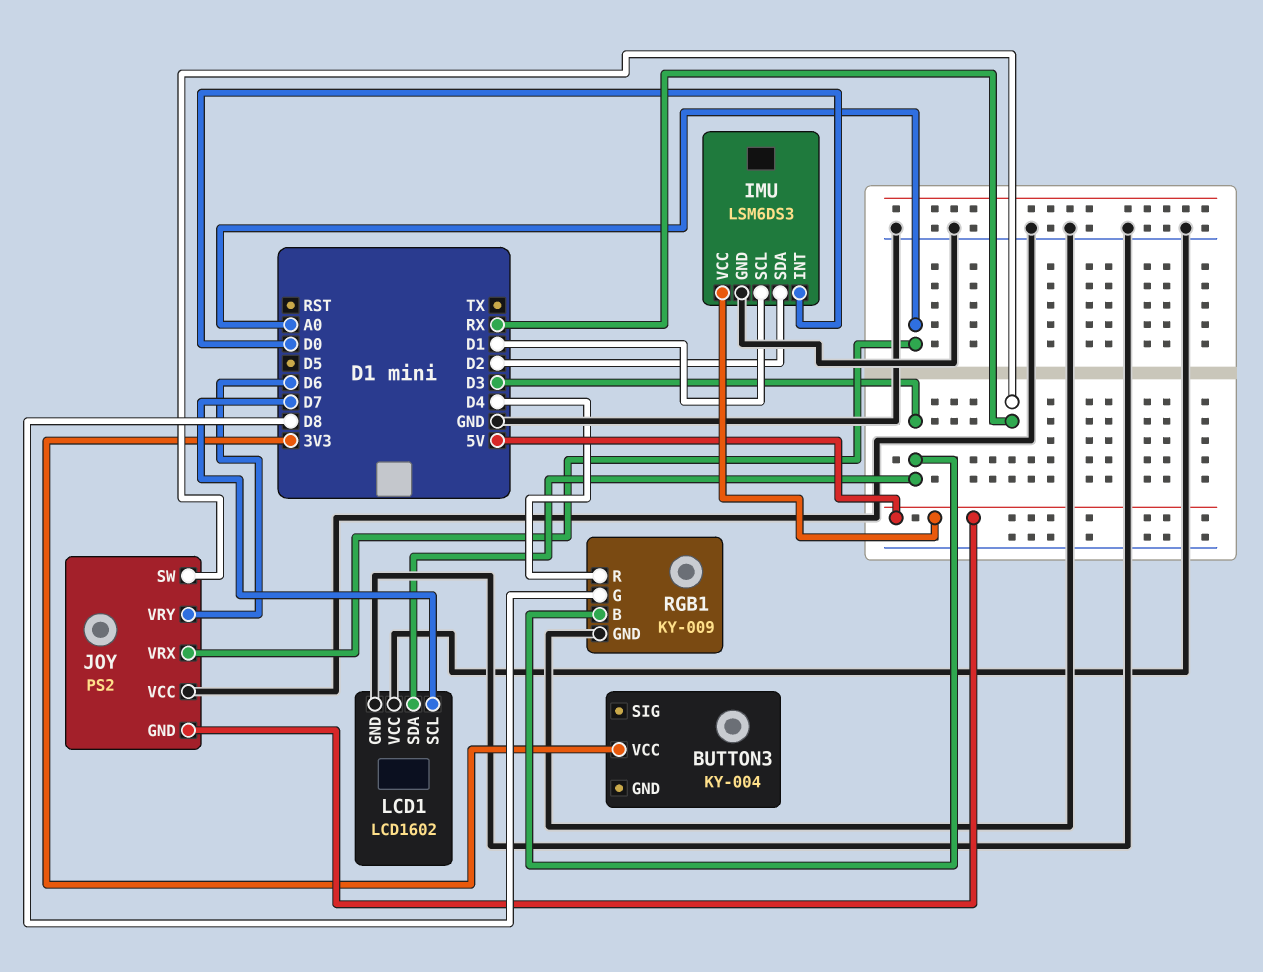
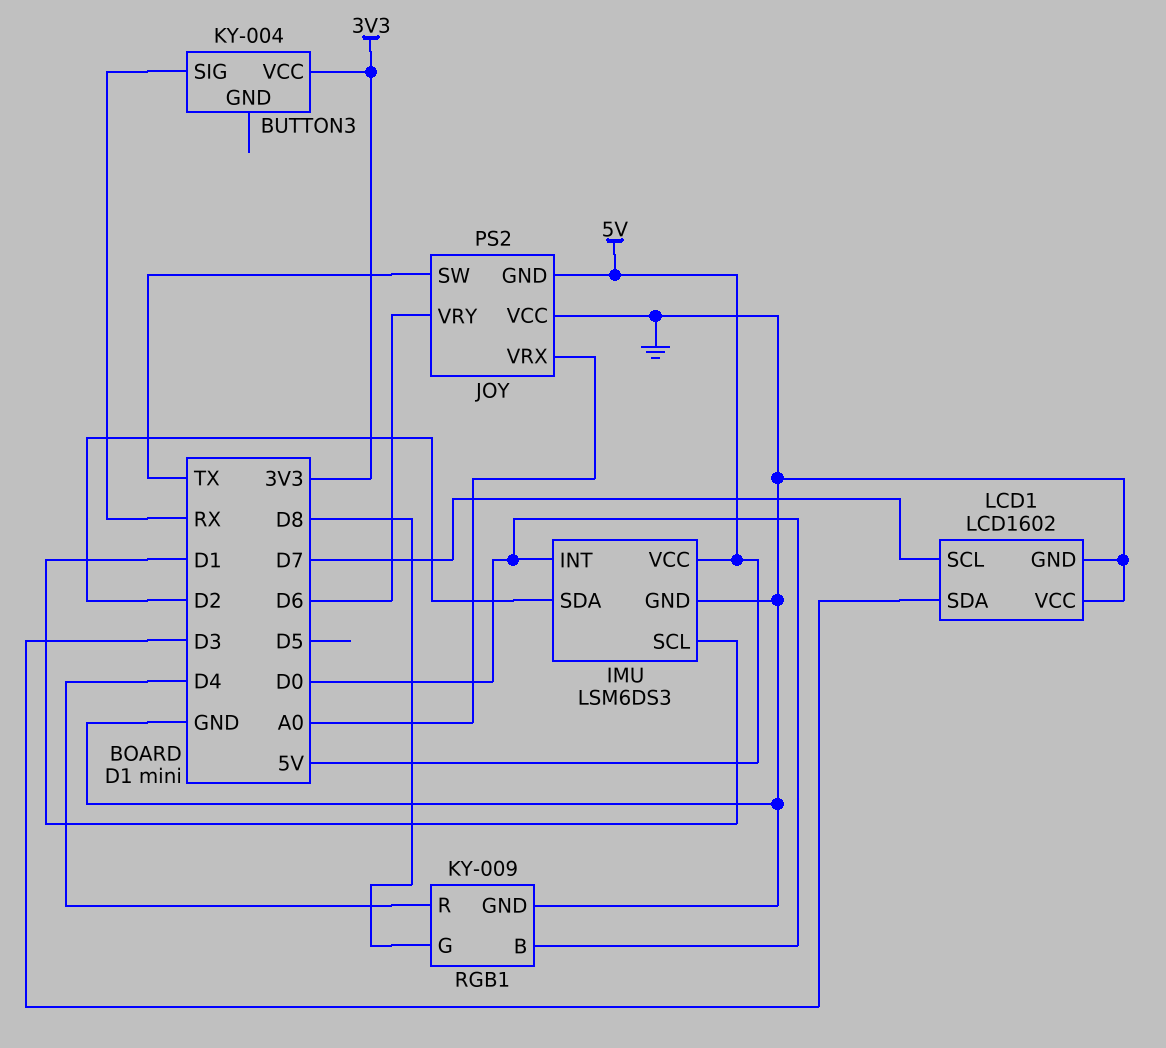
BUTTON3 pin SIG: none -> RX
JOY pin SW: RX -> TX
RGB1 pin B: D3 -> D0

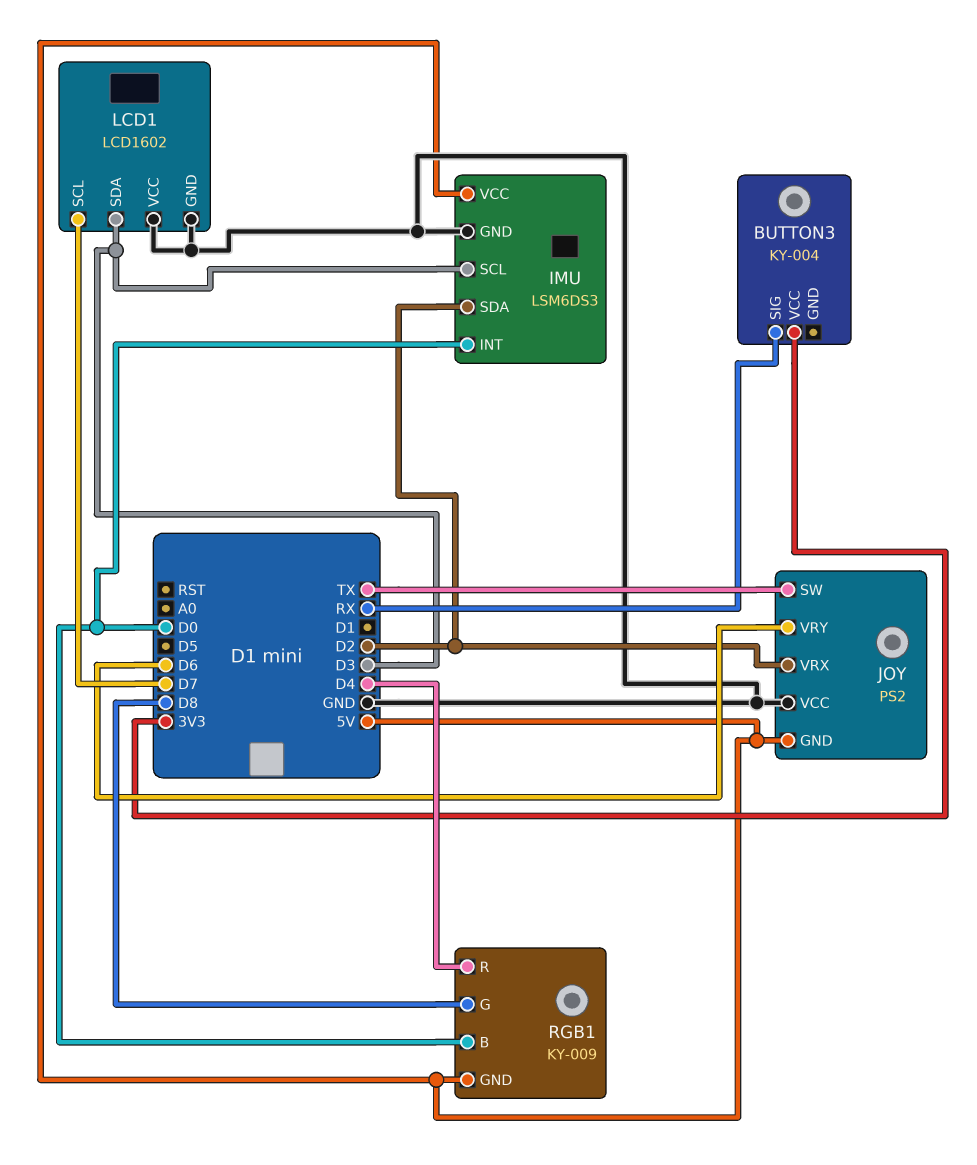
IMU pin SCL: D1 -> D3
JOY pin VRX: A0 -> D2
RGB1 pin GND: GND -> 5V

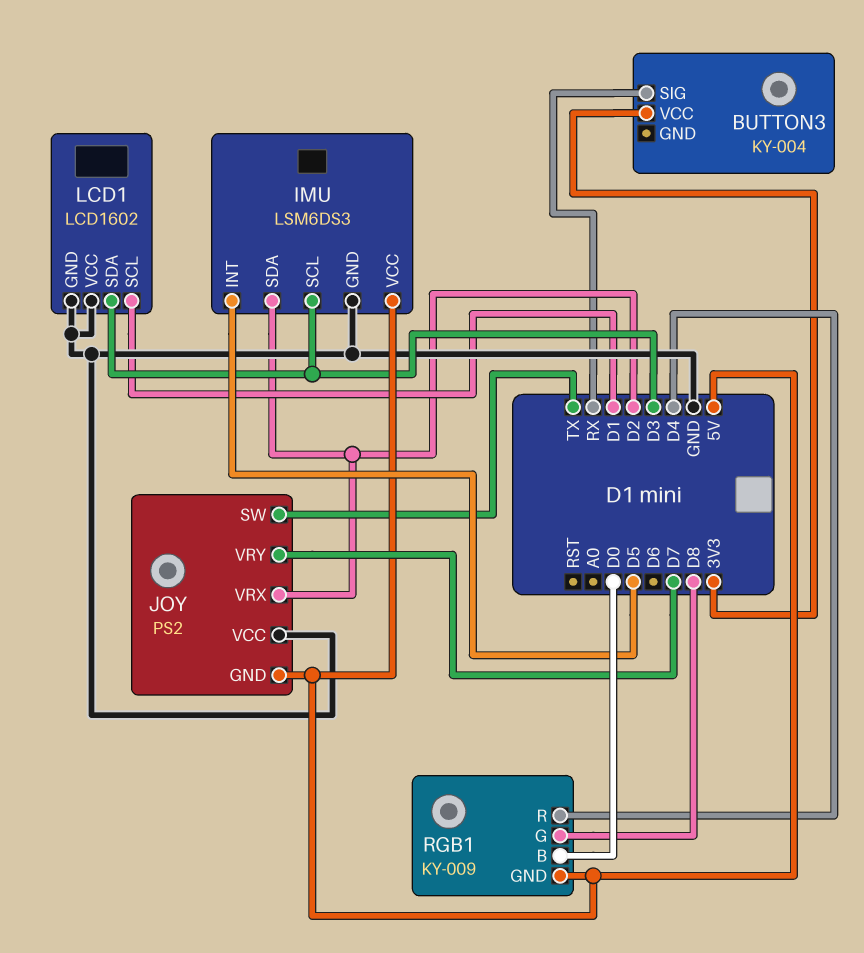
IMU pin INT: D0 -> D5
JOY pin VRY: D6 -> D7
LCD1 pin SCL: D7 -> D1

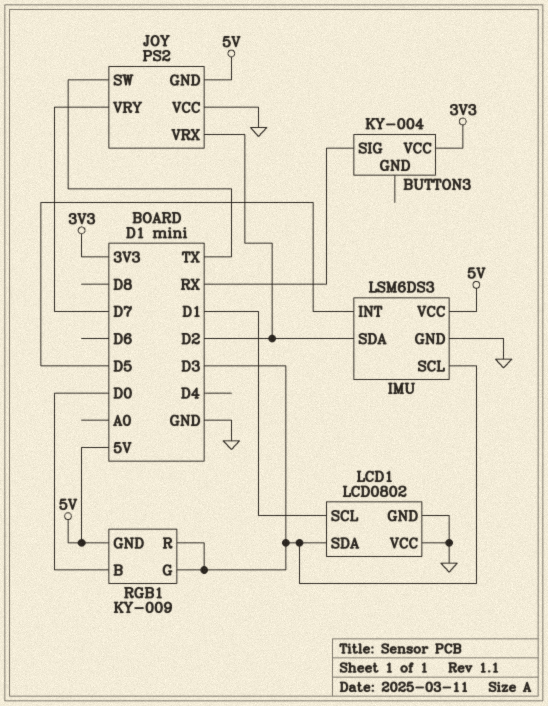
LCD1: LCD1602 -> LCD0802
RGB1 pin G: D8 -> D3
RGB1 pin R: D4 -> D3

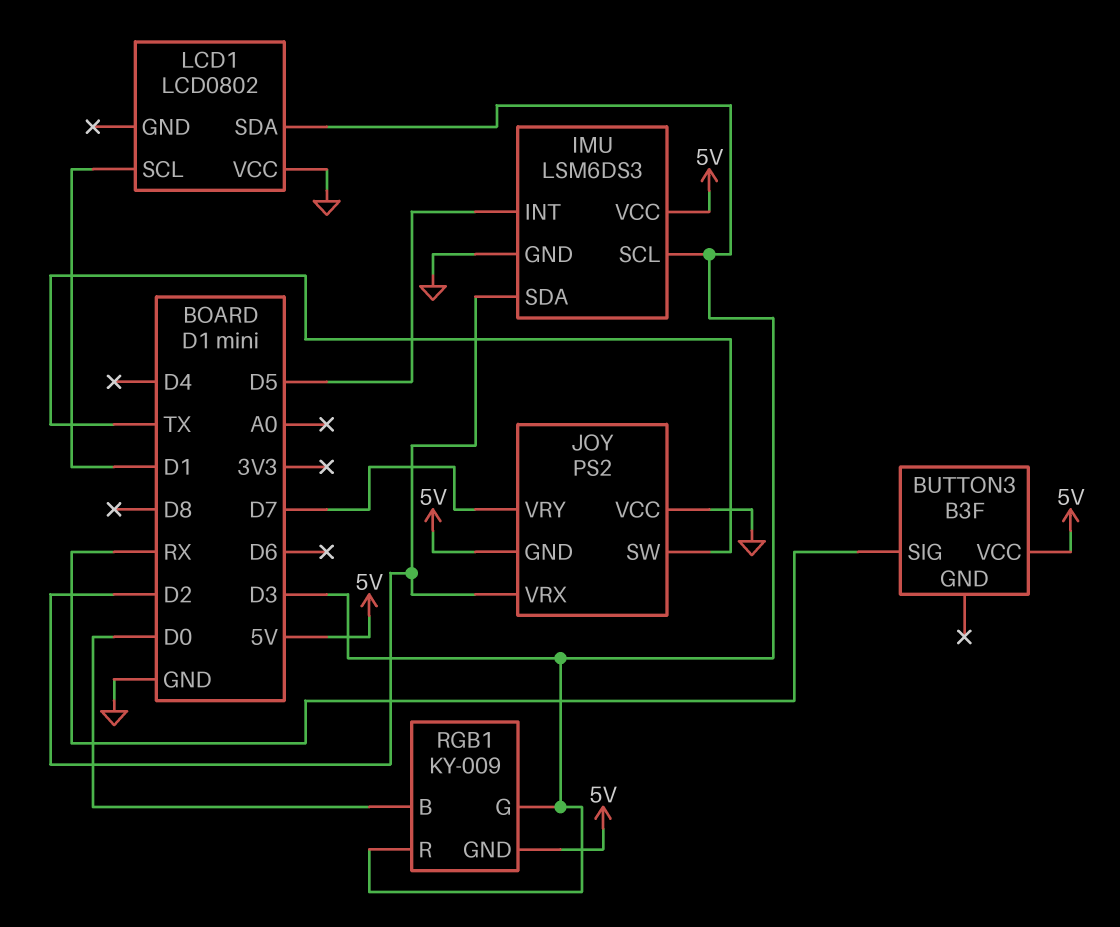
BUTTON3: KY-004 -> B3F
BUTTON3 pin VCC: 3V3 -> 5V
LCD1 pin GND: GND -> none

